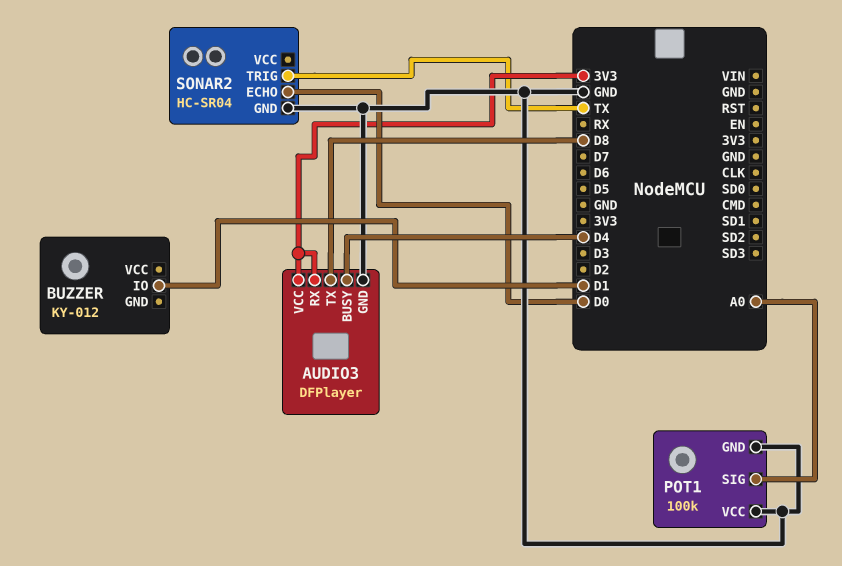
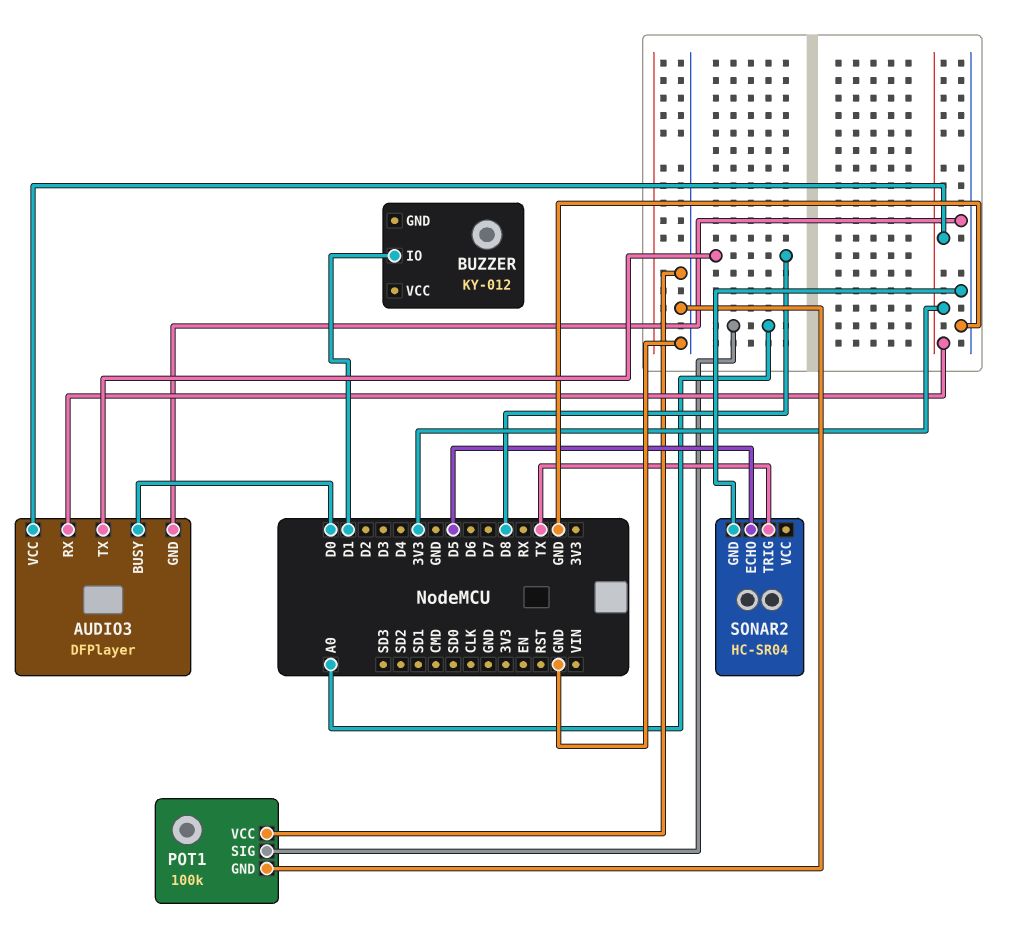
AUDIO3 pin BUSY: D4 -> D0
SONAR2 pin ECHO: D0 -> D5

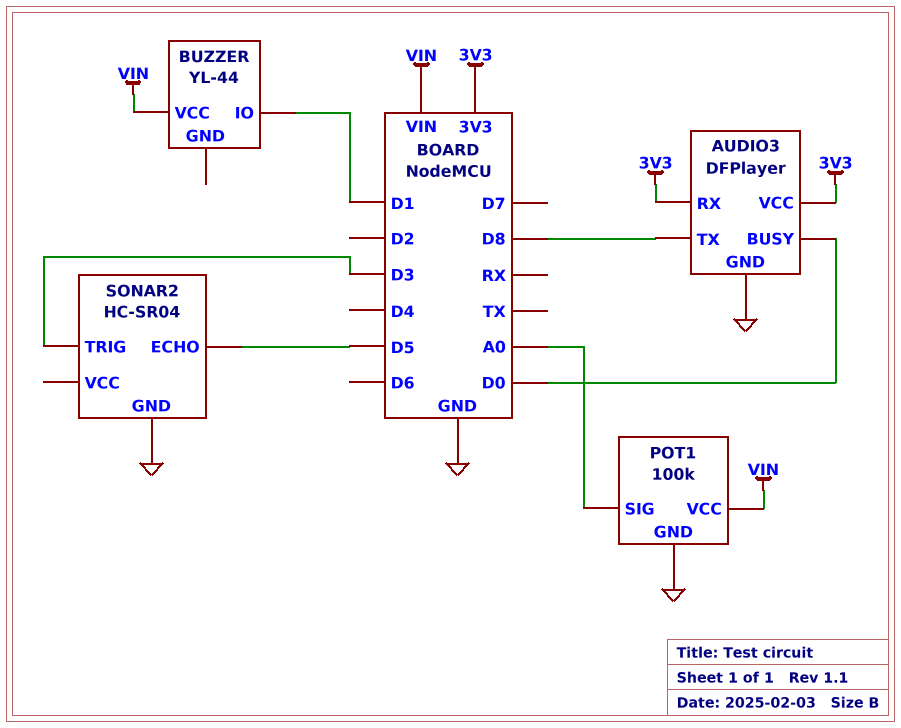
BUZZER: KY-012 -> YL-44
BUZZER pin VCC: none -> VIN
POT1 pin VCC: GND -> VIN
SONAR2 pin TRIG: TX -> D3

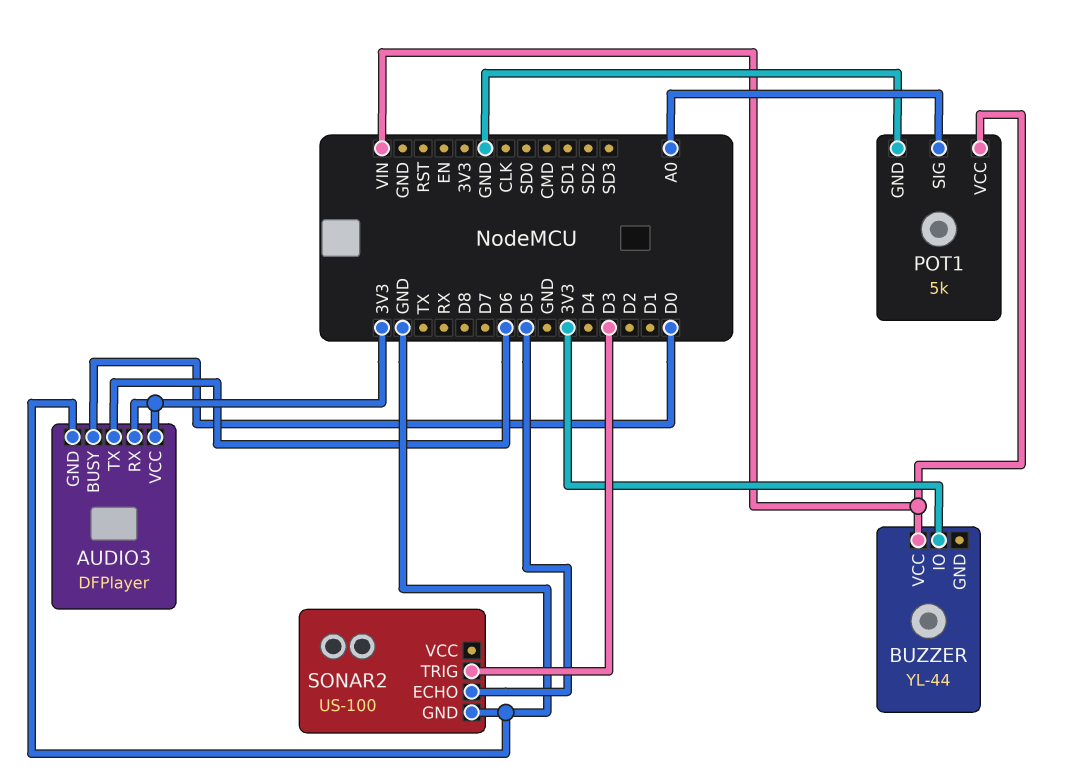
AUDIO3 pin TX: D8 -> D6
BUZZER pin IO: D1 -> 3V3
POT1: 100k -> 5k
SONAR2: HC-SR04 -> US-100

